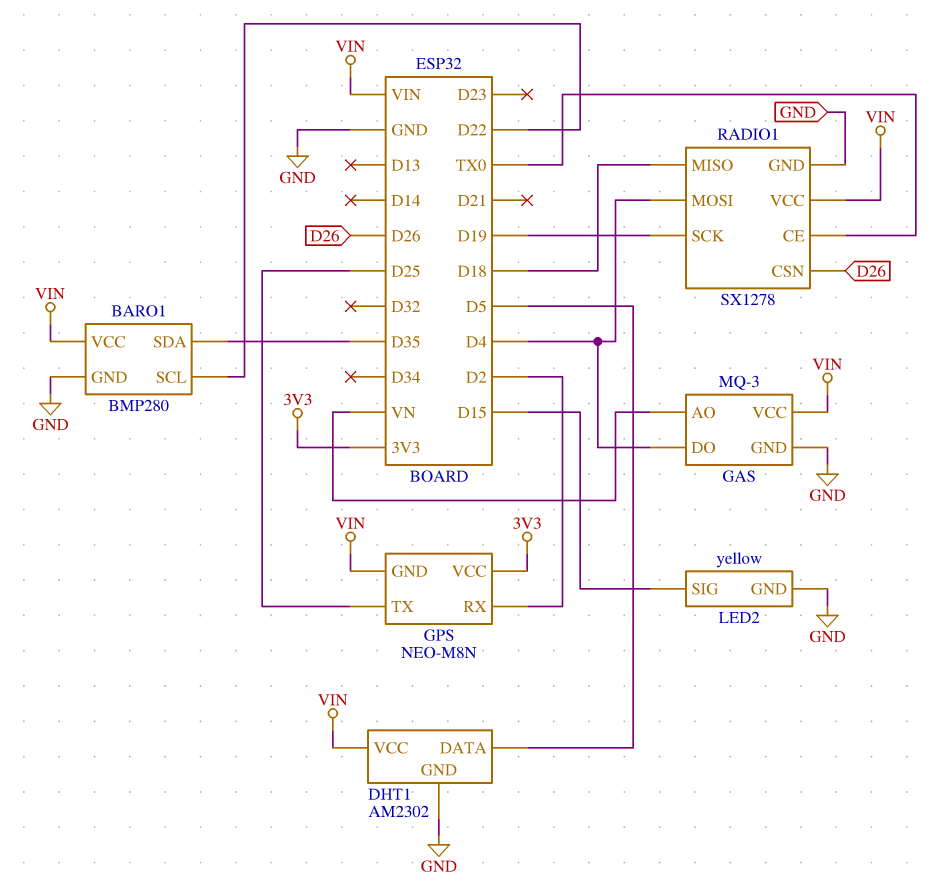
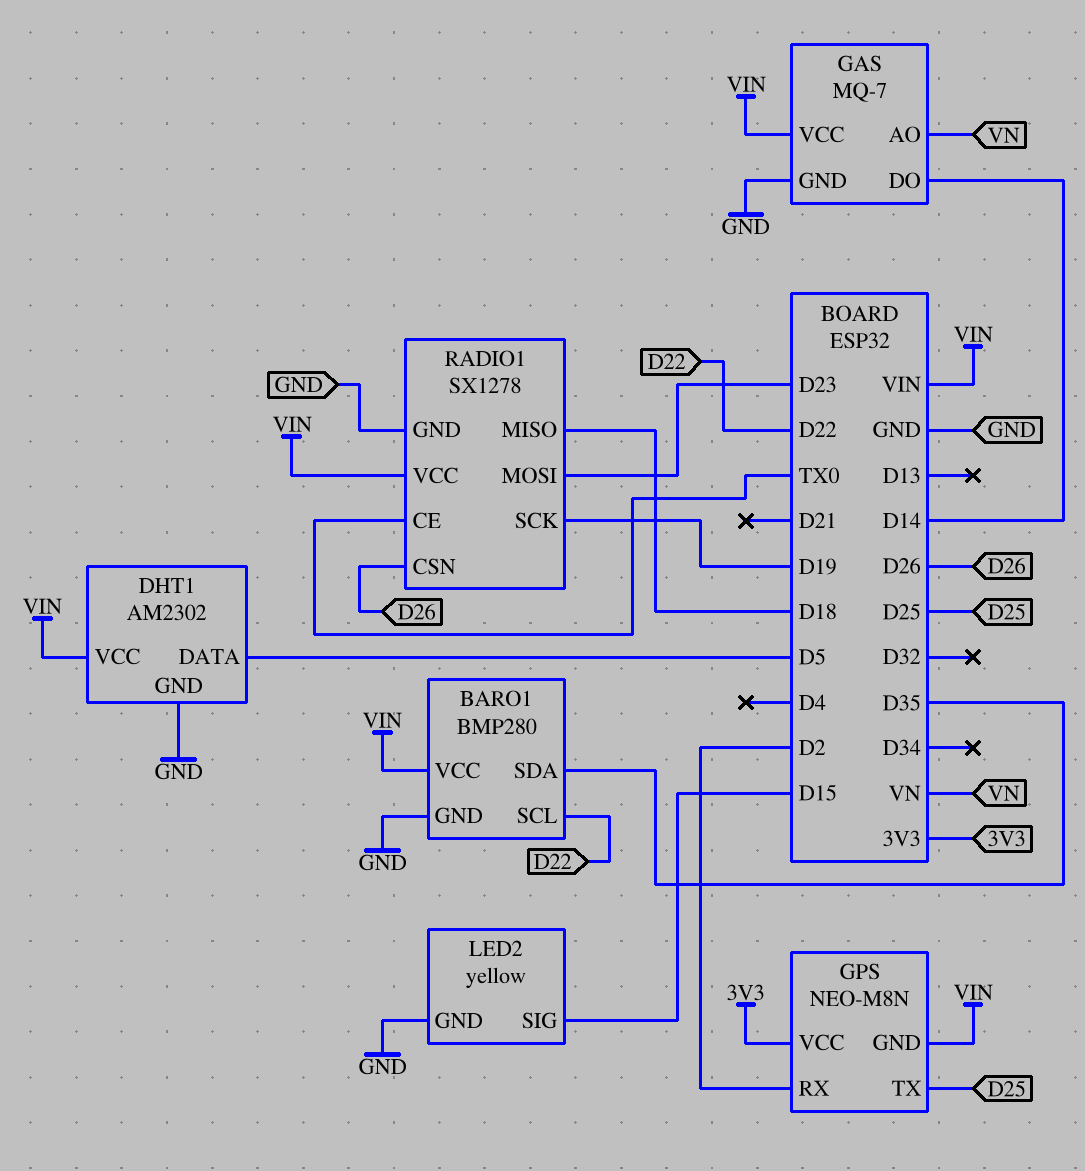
GAS: MQ-3 -> MQ-7
GAS pin DO: D4 -> D14
RADIO1 pin MOSI: D4 -> D23

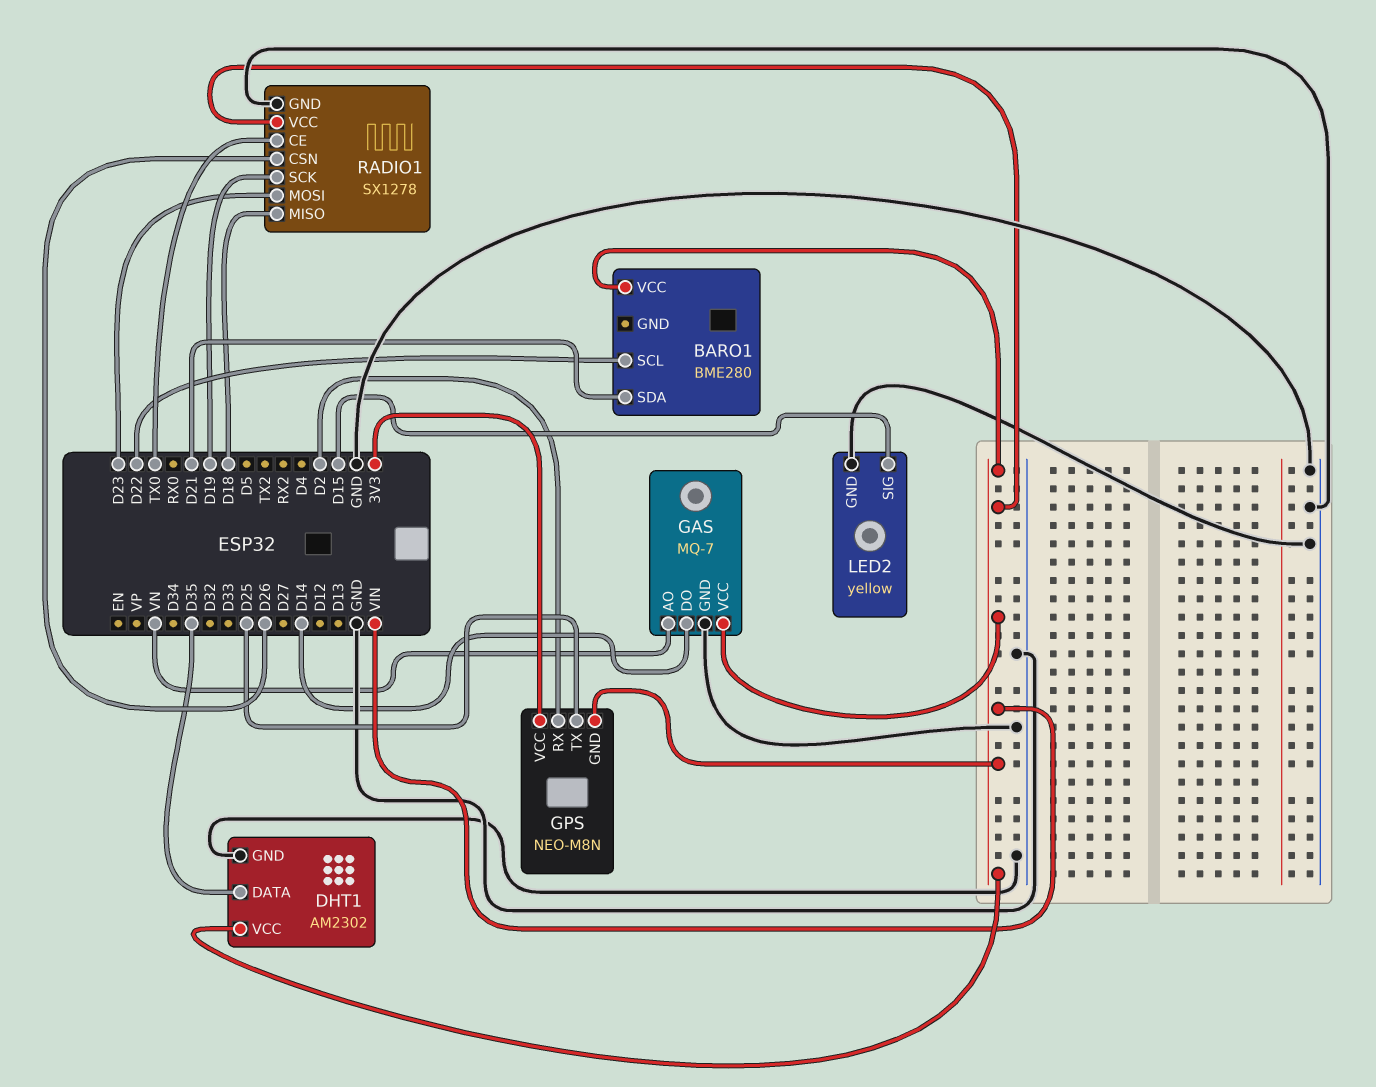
BARO1: BMP280 -> BME280
BARO1 pin GND: GND -> none
BARO1 pin SDA: D35 -> D21
DHT1 pin DATA: D5 -> D35

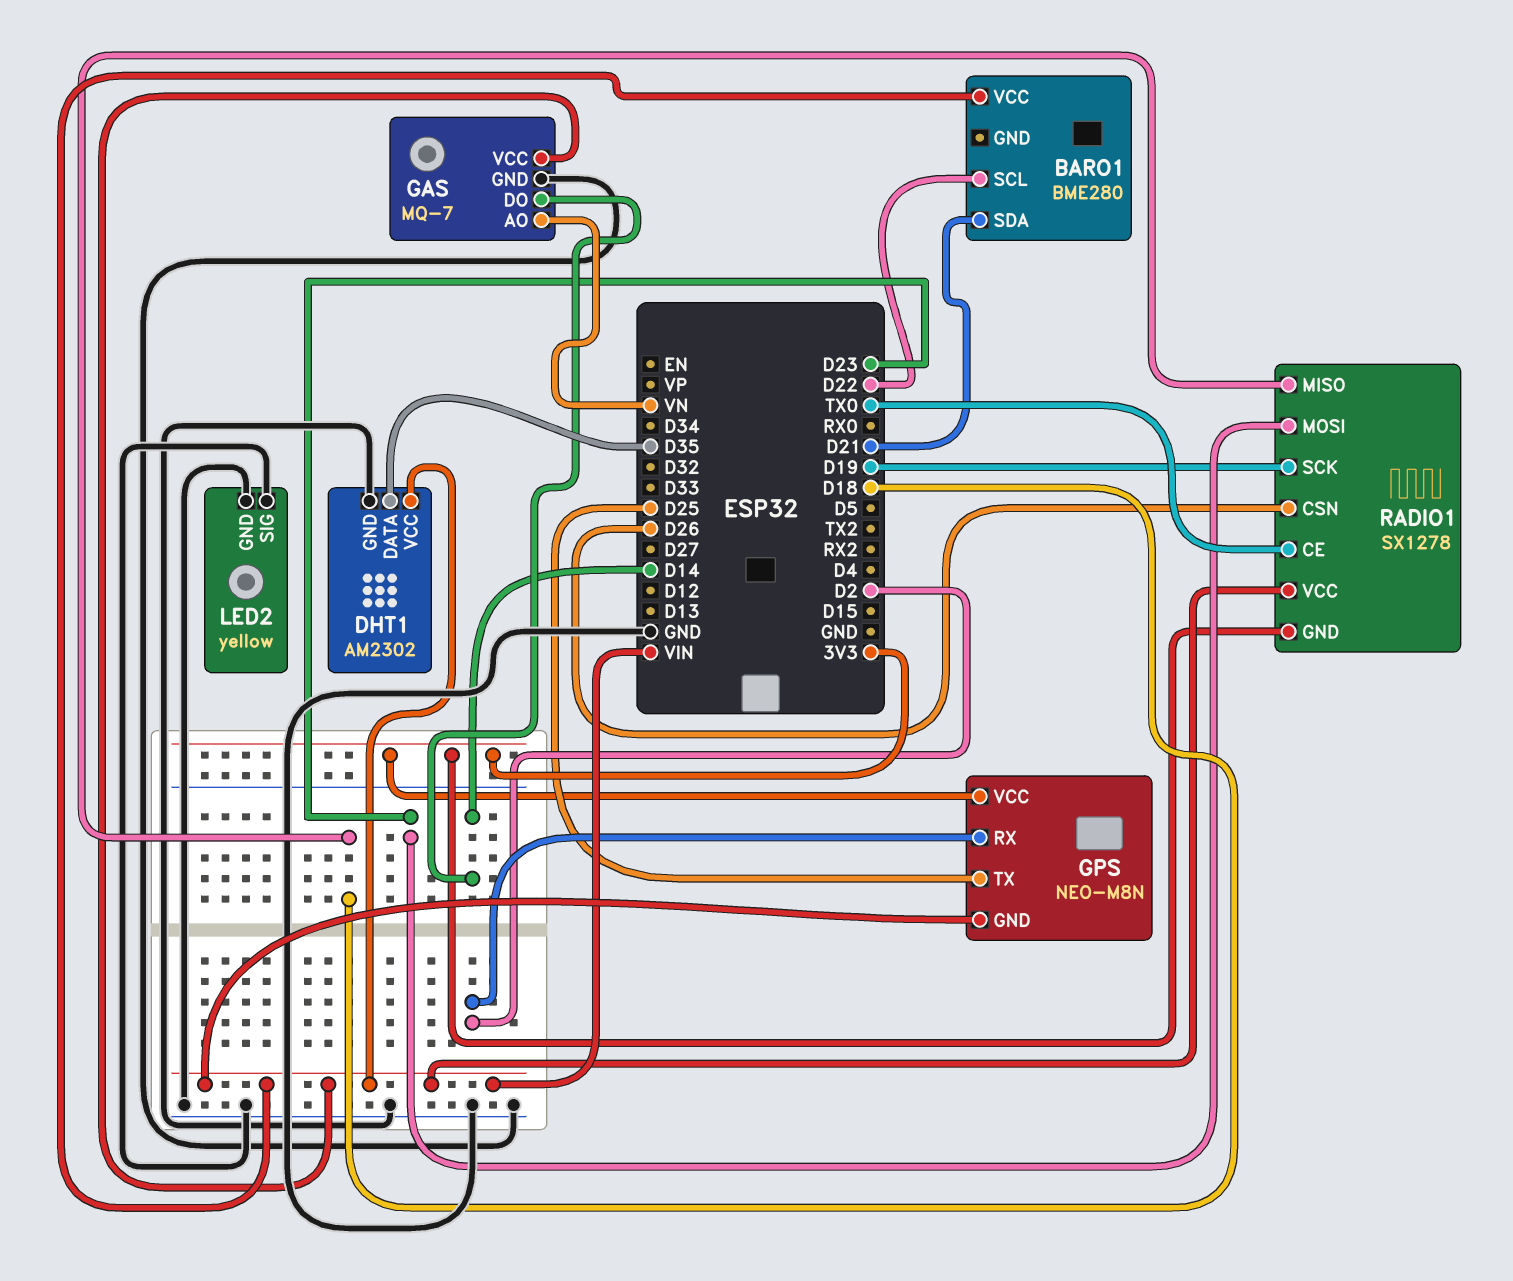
LED2 pin SIG: D15 -> GND
RADIO1 pin GND: GND -> 3V3

